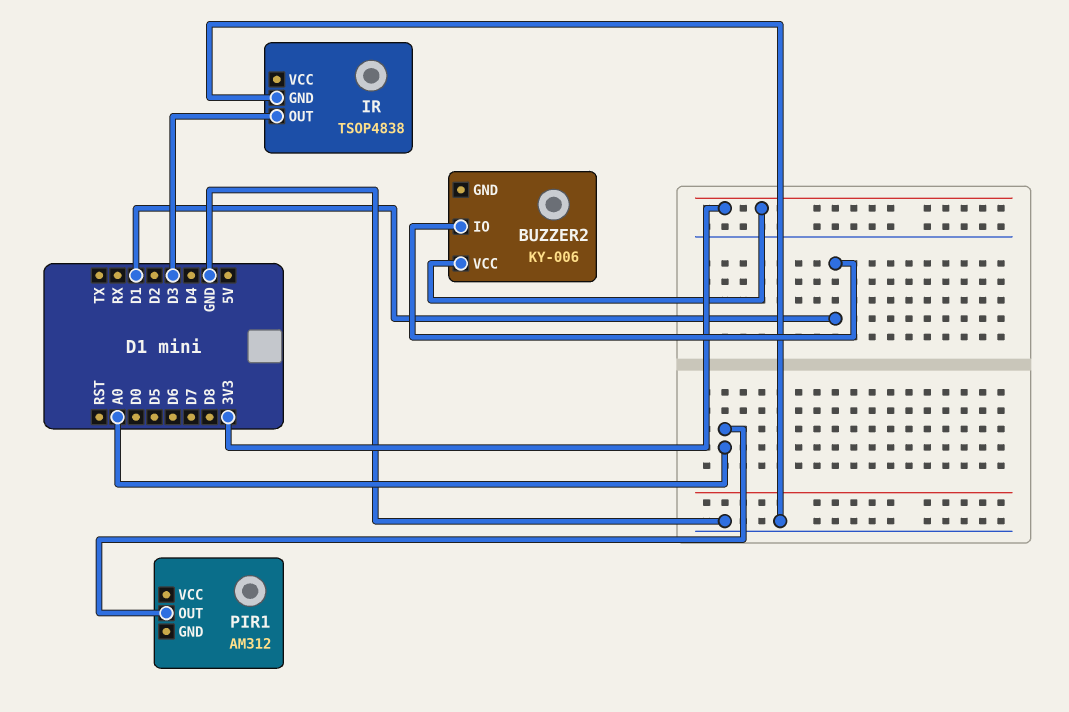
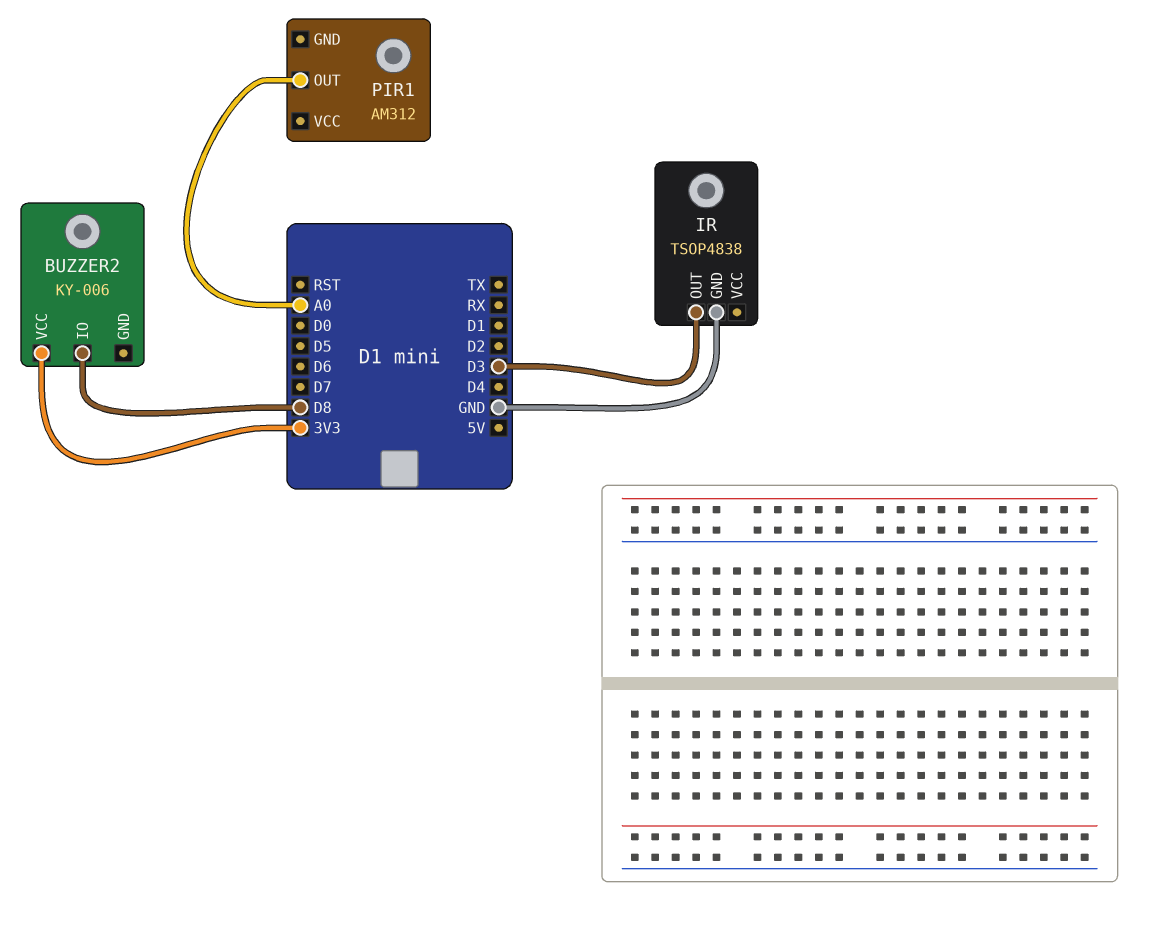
BUZZER2 pin IO: D1 -> D8

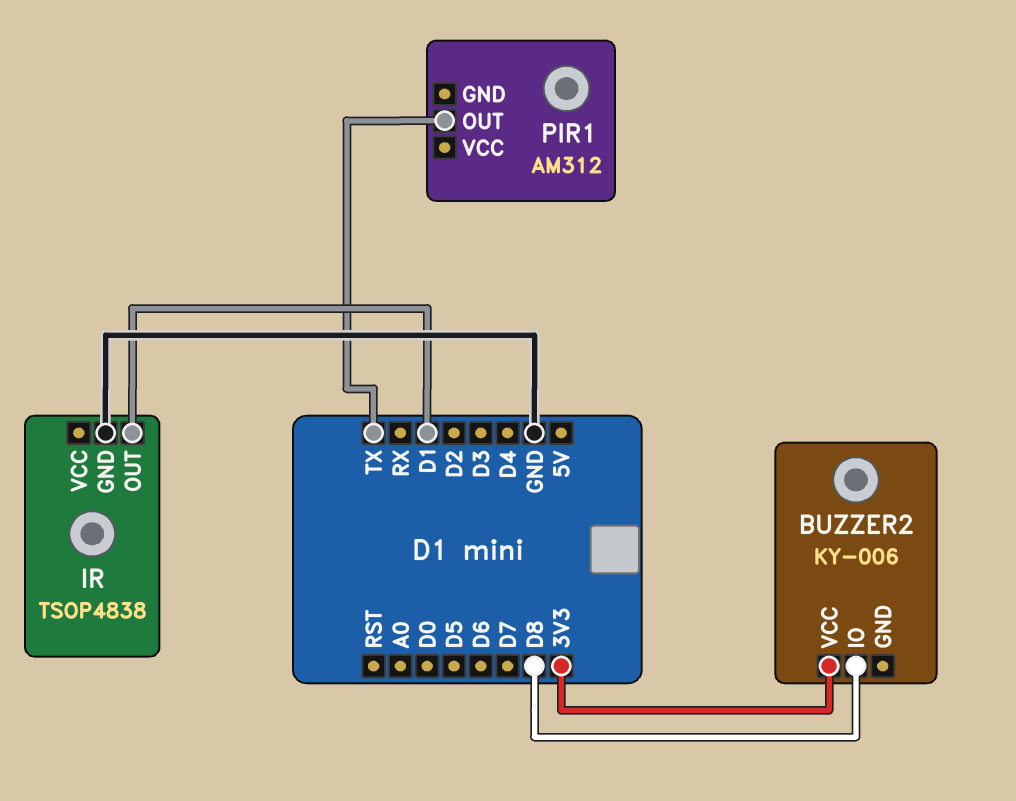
IR pin OUT: D3 -> D1
PIR1 pin OUT: A0 -> TX

